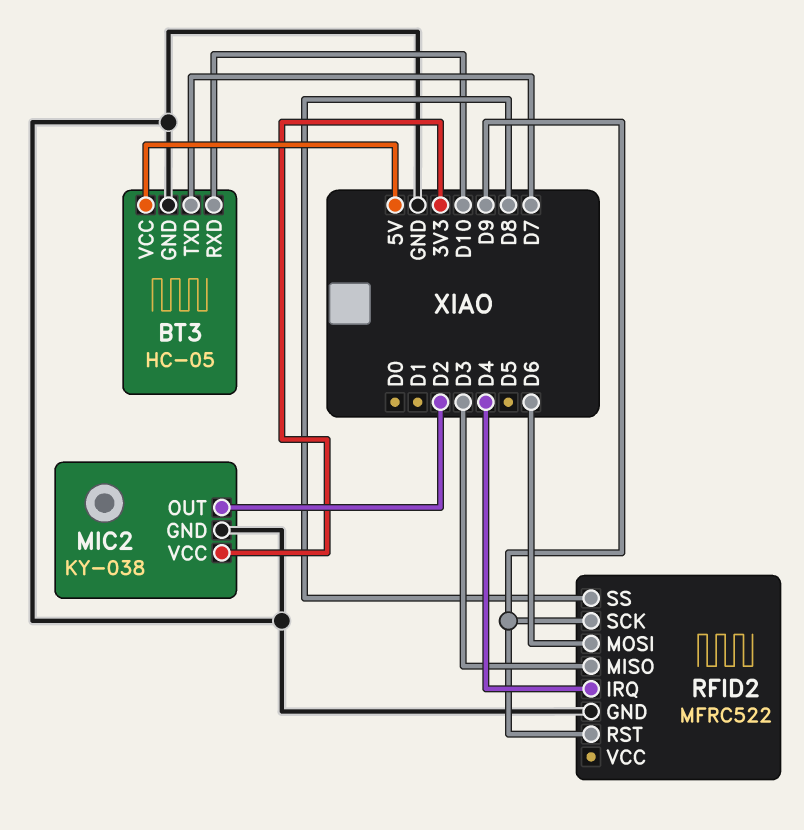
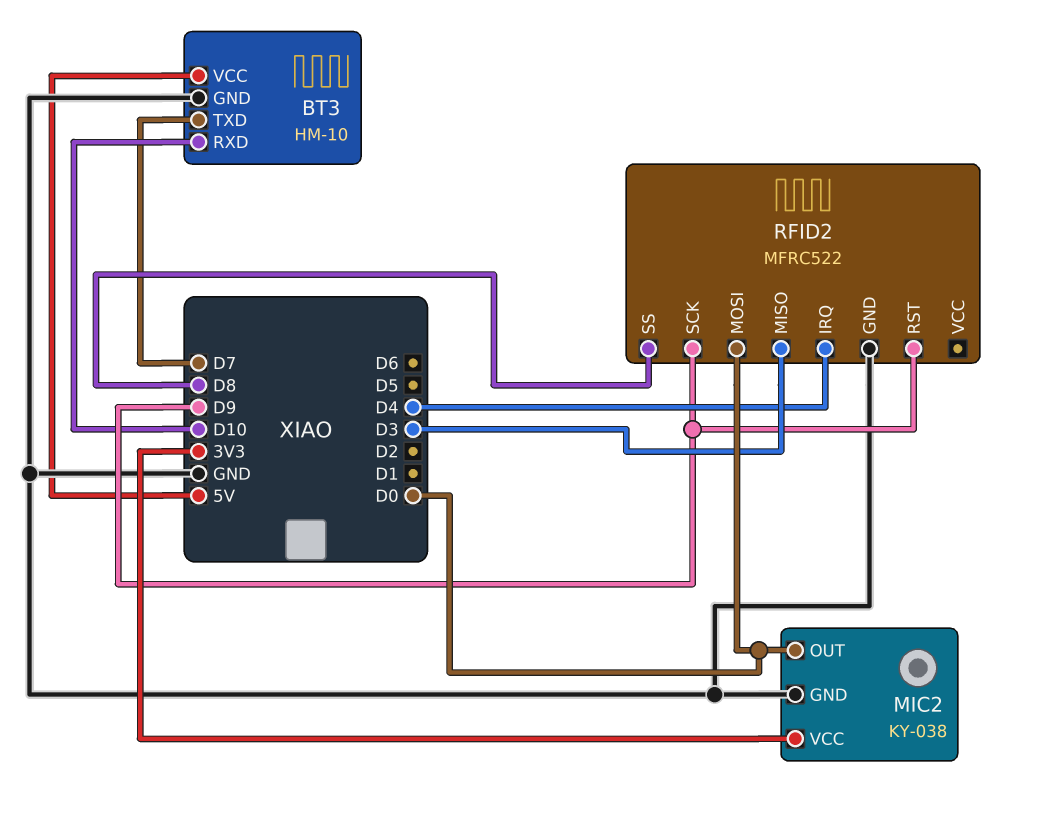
BT3: HC-05 -> HM-10
MIC2 pin OUT: D2 -> D0
RFID2 pin MOSI: D6 -> D0

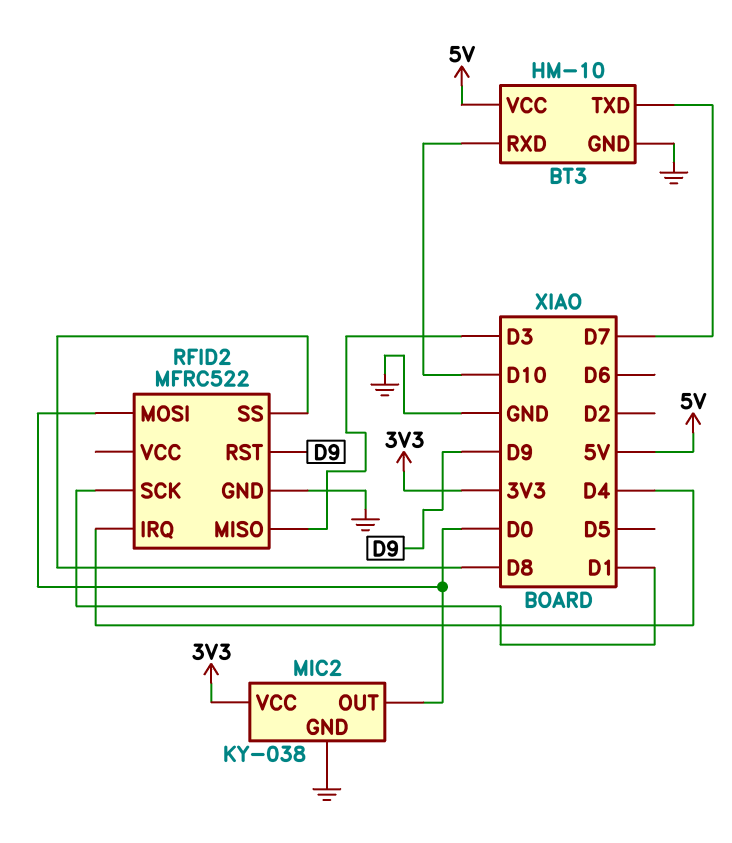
RFID2 pin SCK: D9 -> D1

